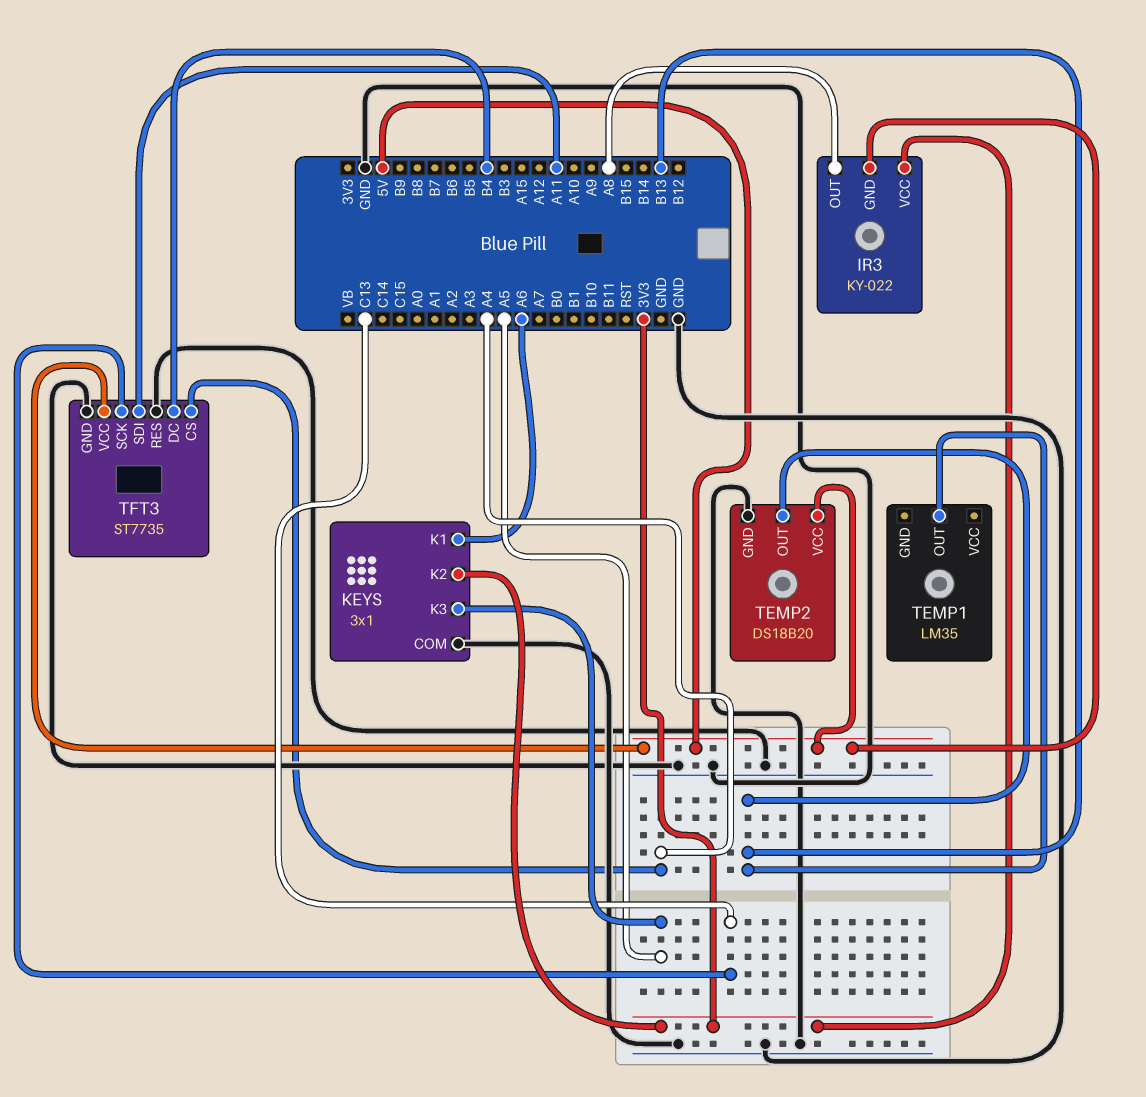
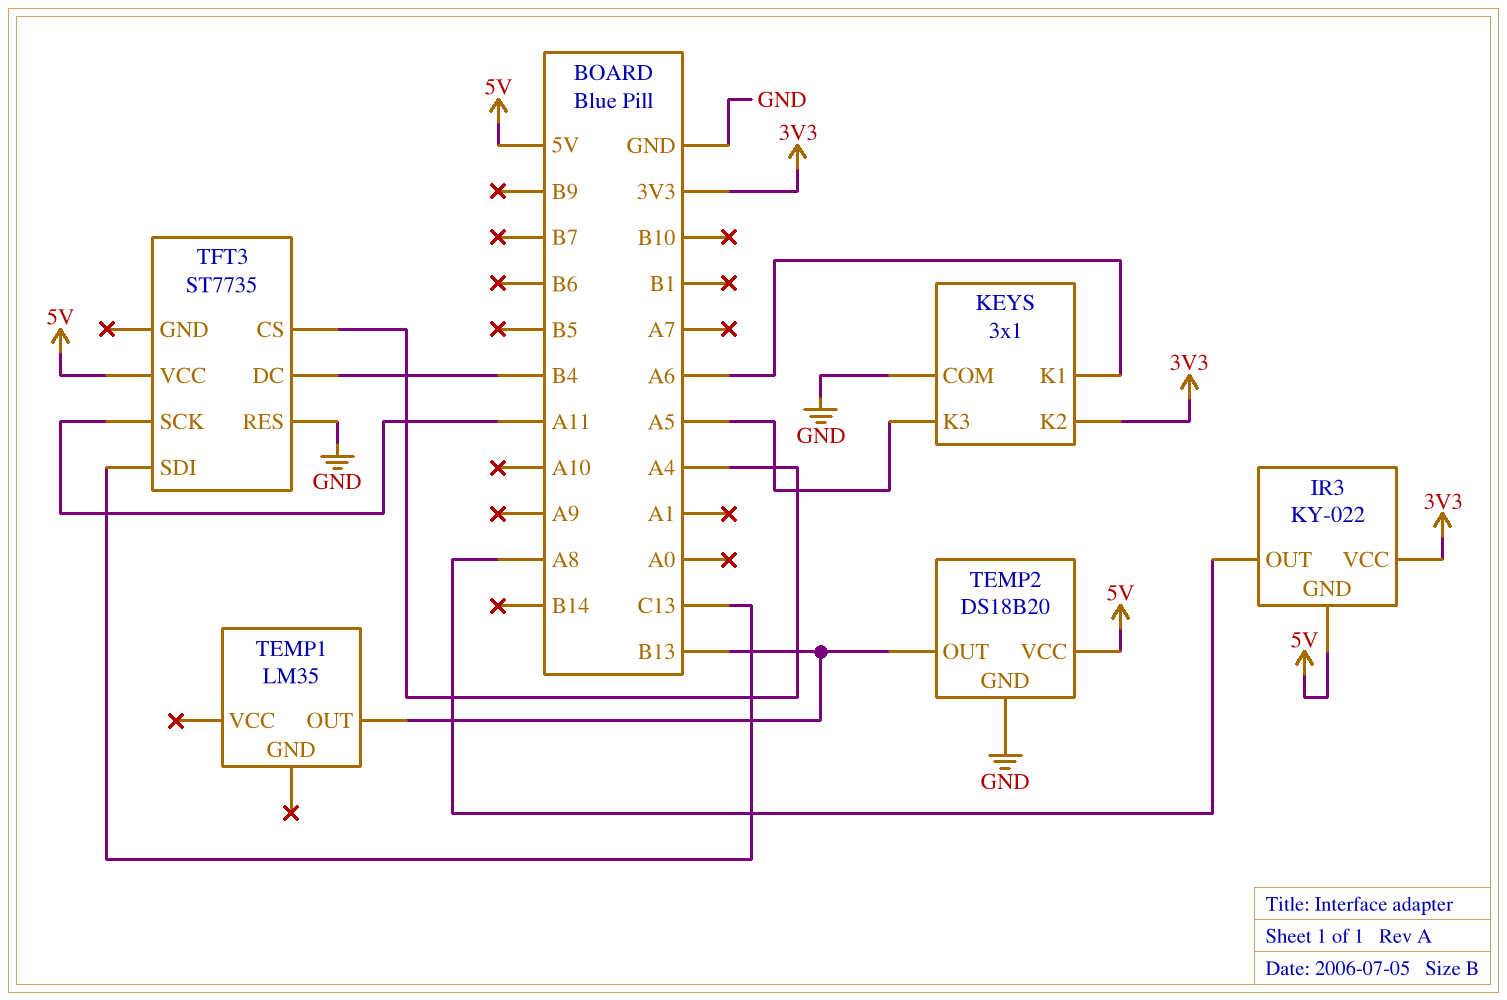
TFT3 pin GND: GND -> none
TFT3 pin SCK: C13 -> A11
TFT3 pin SDI: A11 -> C13

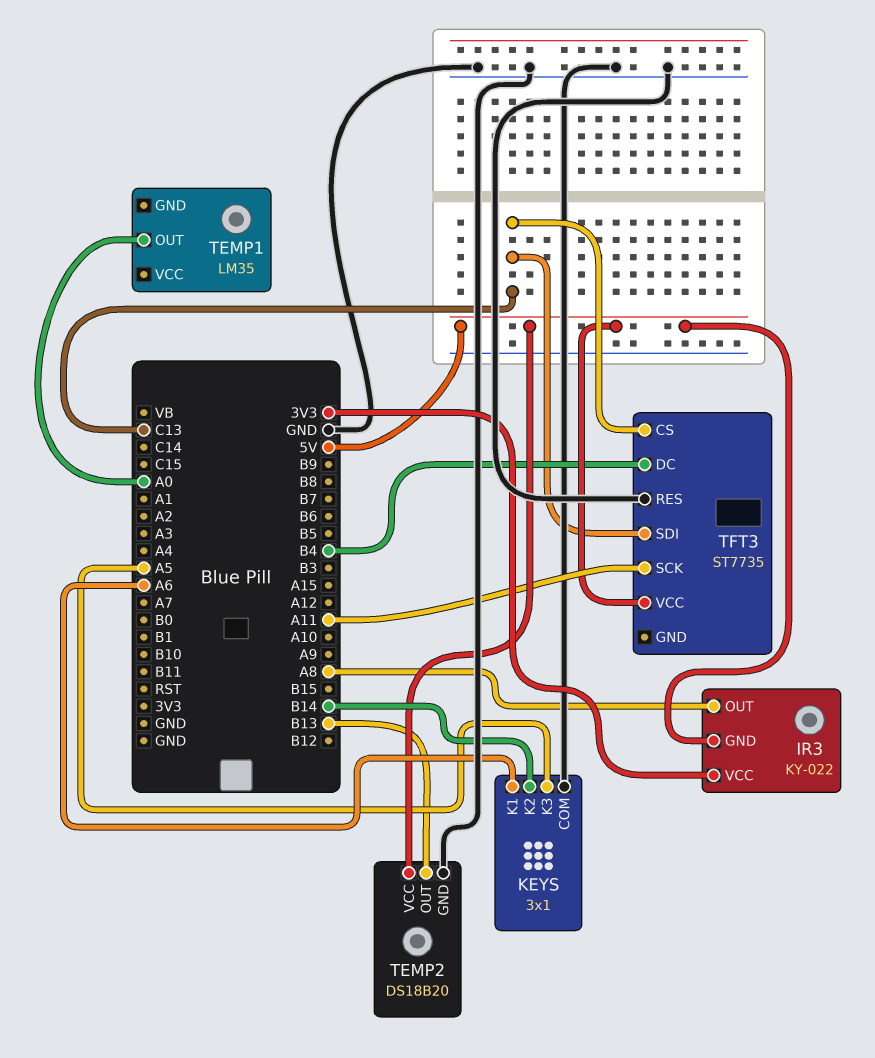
KEYS pin K2: 3V3 -> B14
TEMP1 pin OUT: B13 -> A0
TFT3 pin CS: A4 -> C13

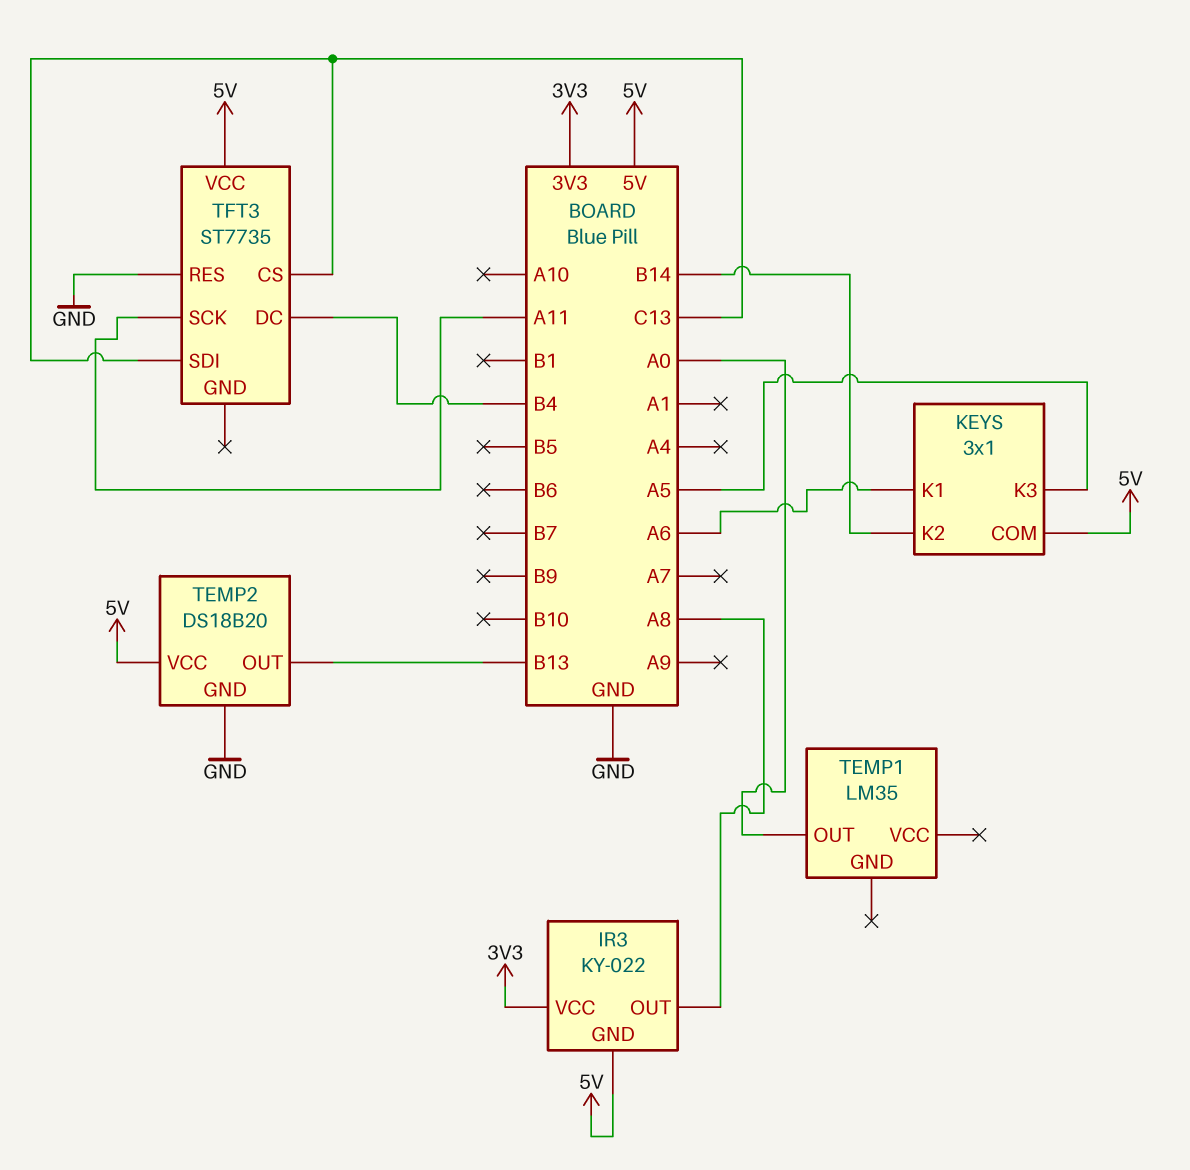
KEYS pin COM: GND -> 5V

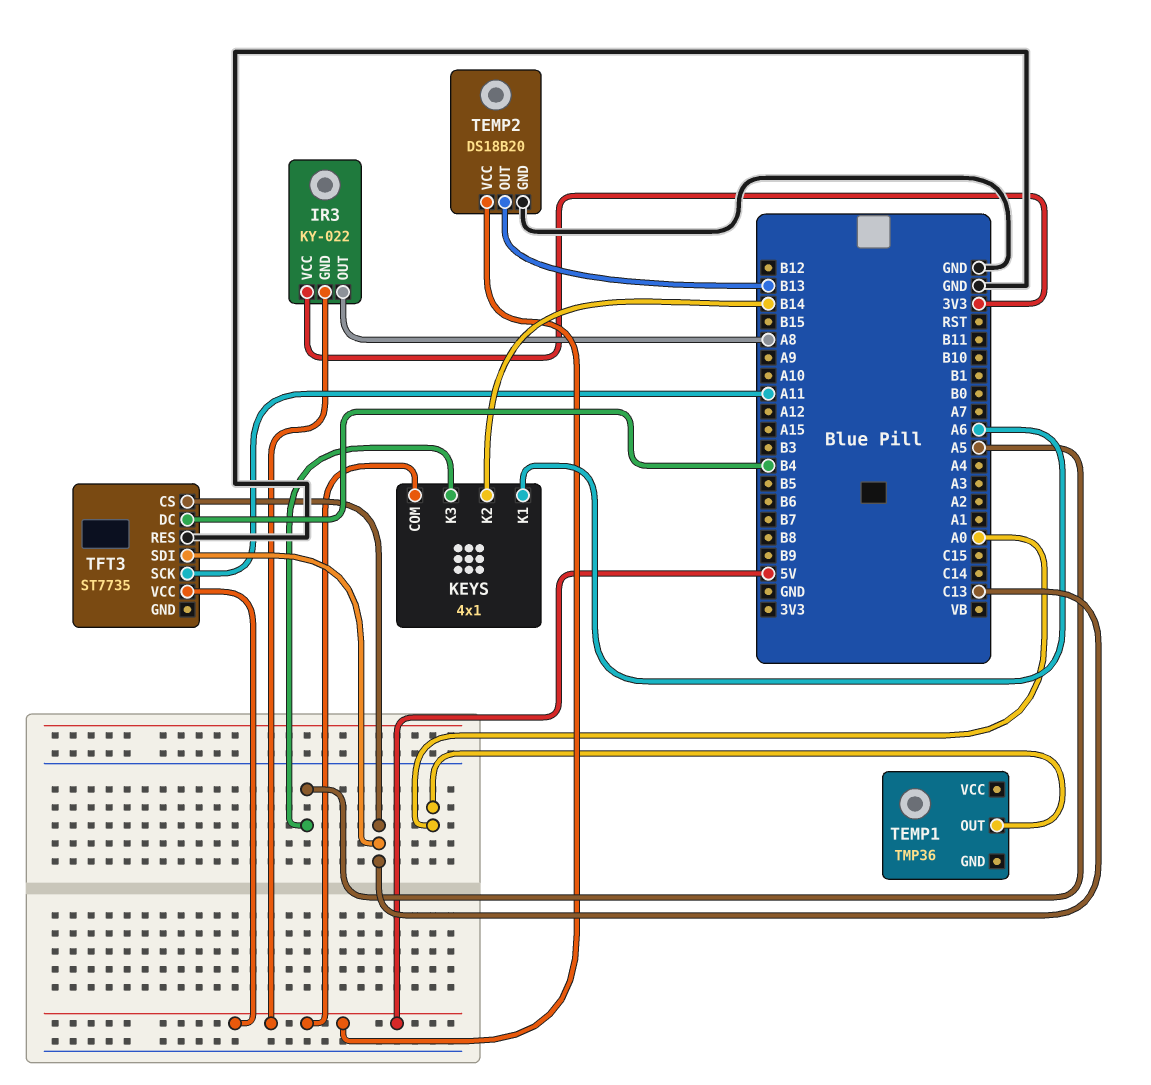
KEYS: 3x1 -> 4x1
TEMP1: LM35 -> TMP36

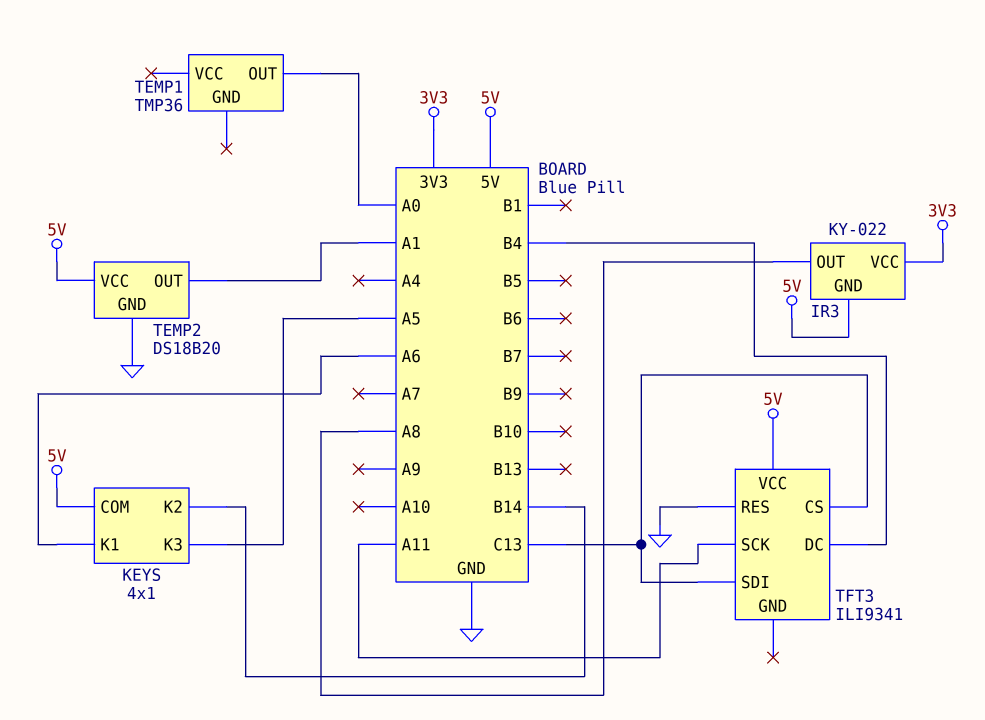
TEMP2 pin OUT: B13 -> A1
TFT3: ST7735 -> ILI9341

